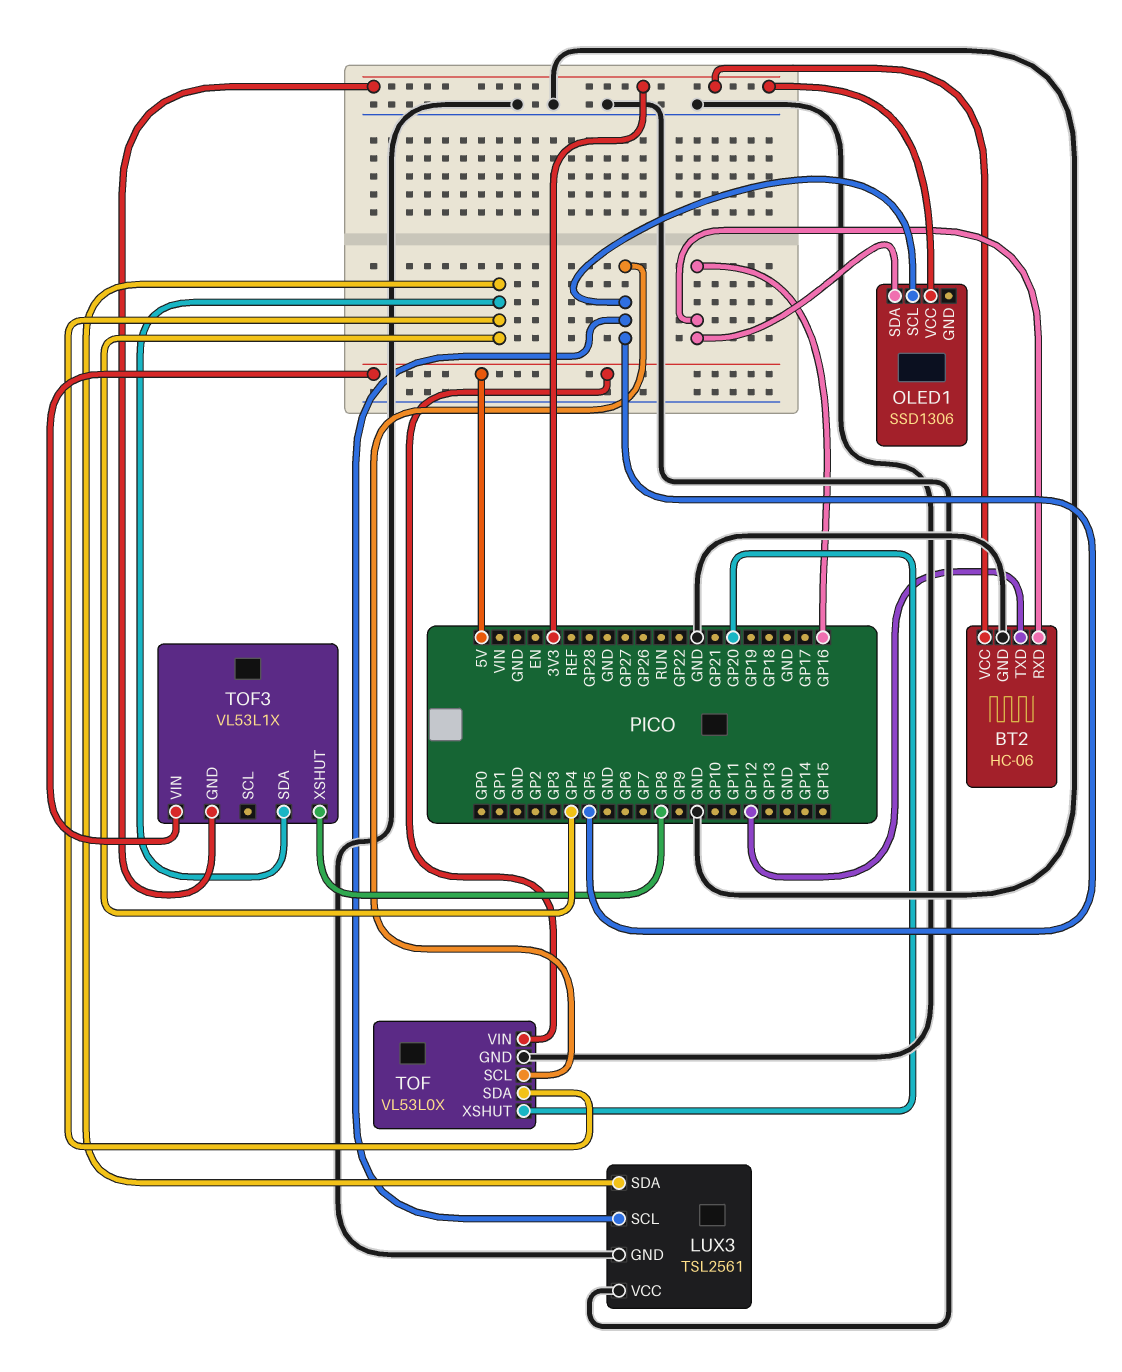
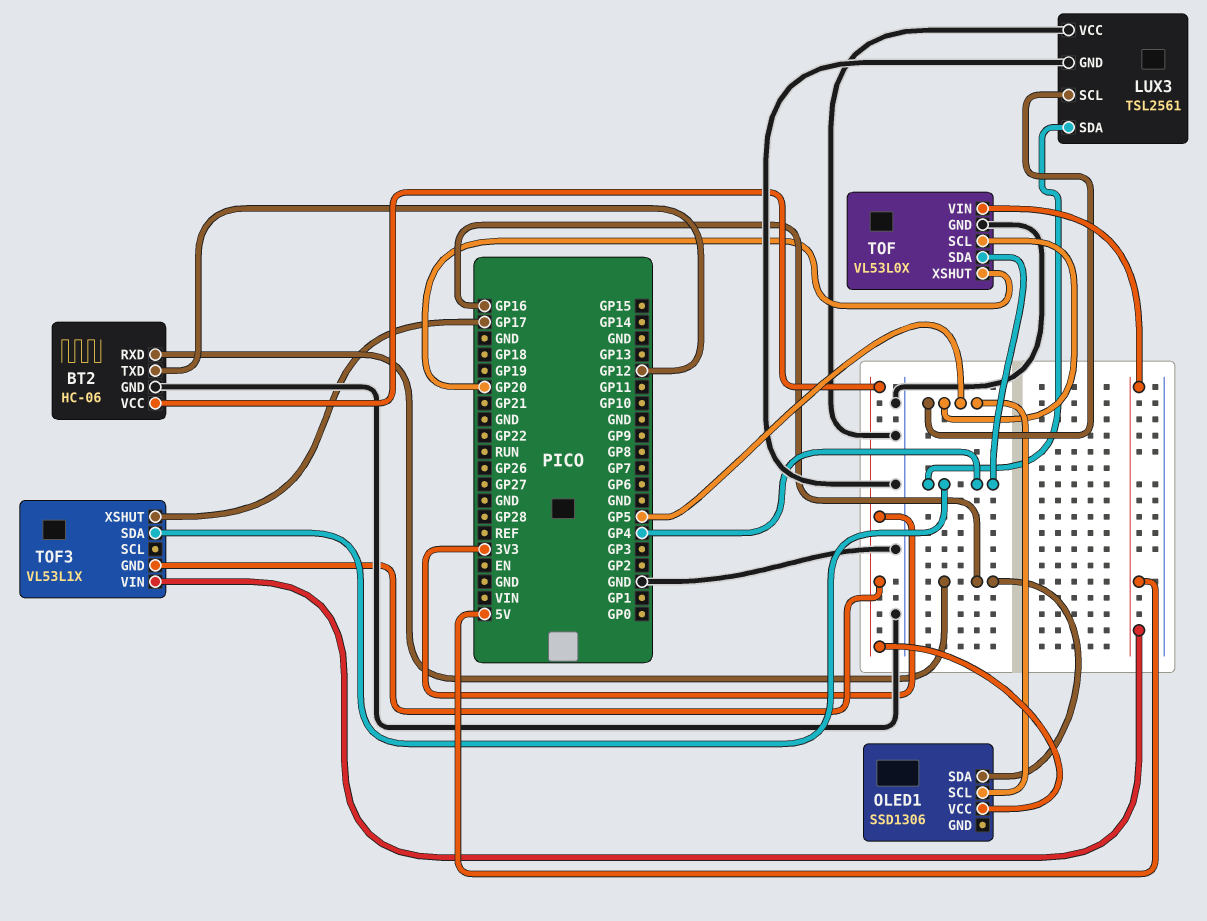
TOF3 pin XSHUT: GP8 -> GP17

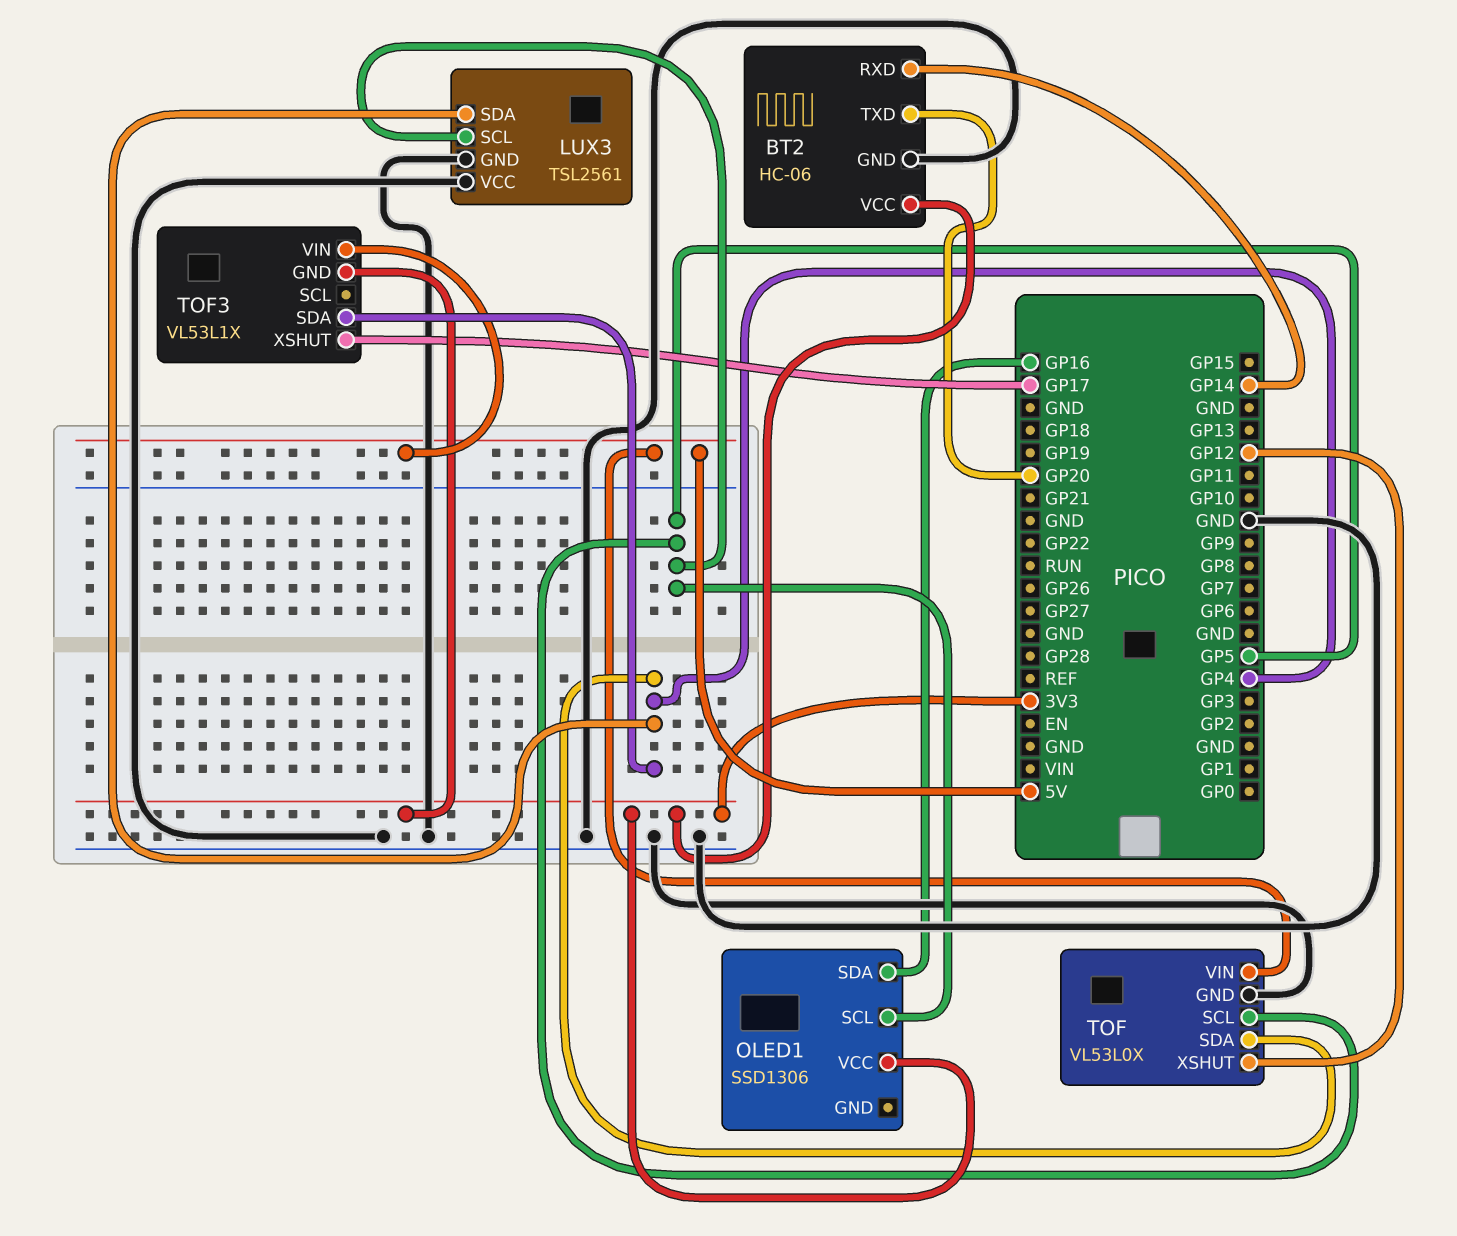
BT2 pin RXD: GP16 -> GP14
BT2 pin TXD: GP12 -> GP20
TOF pin XSHUT: GP20 -> GP12

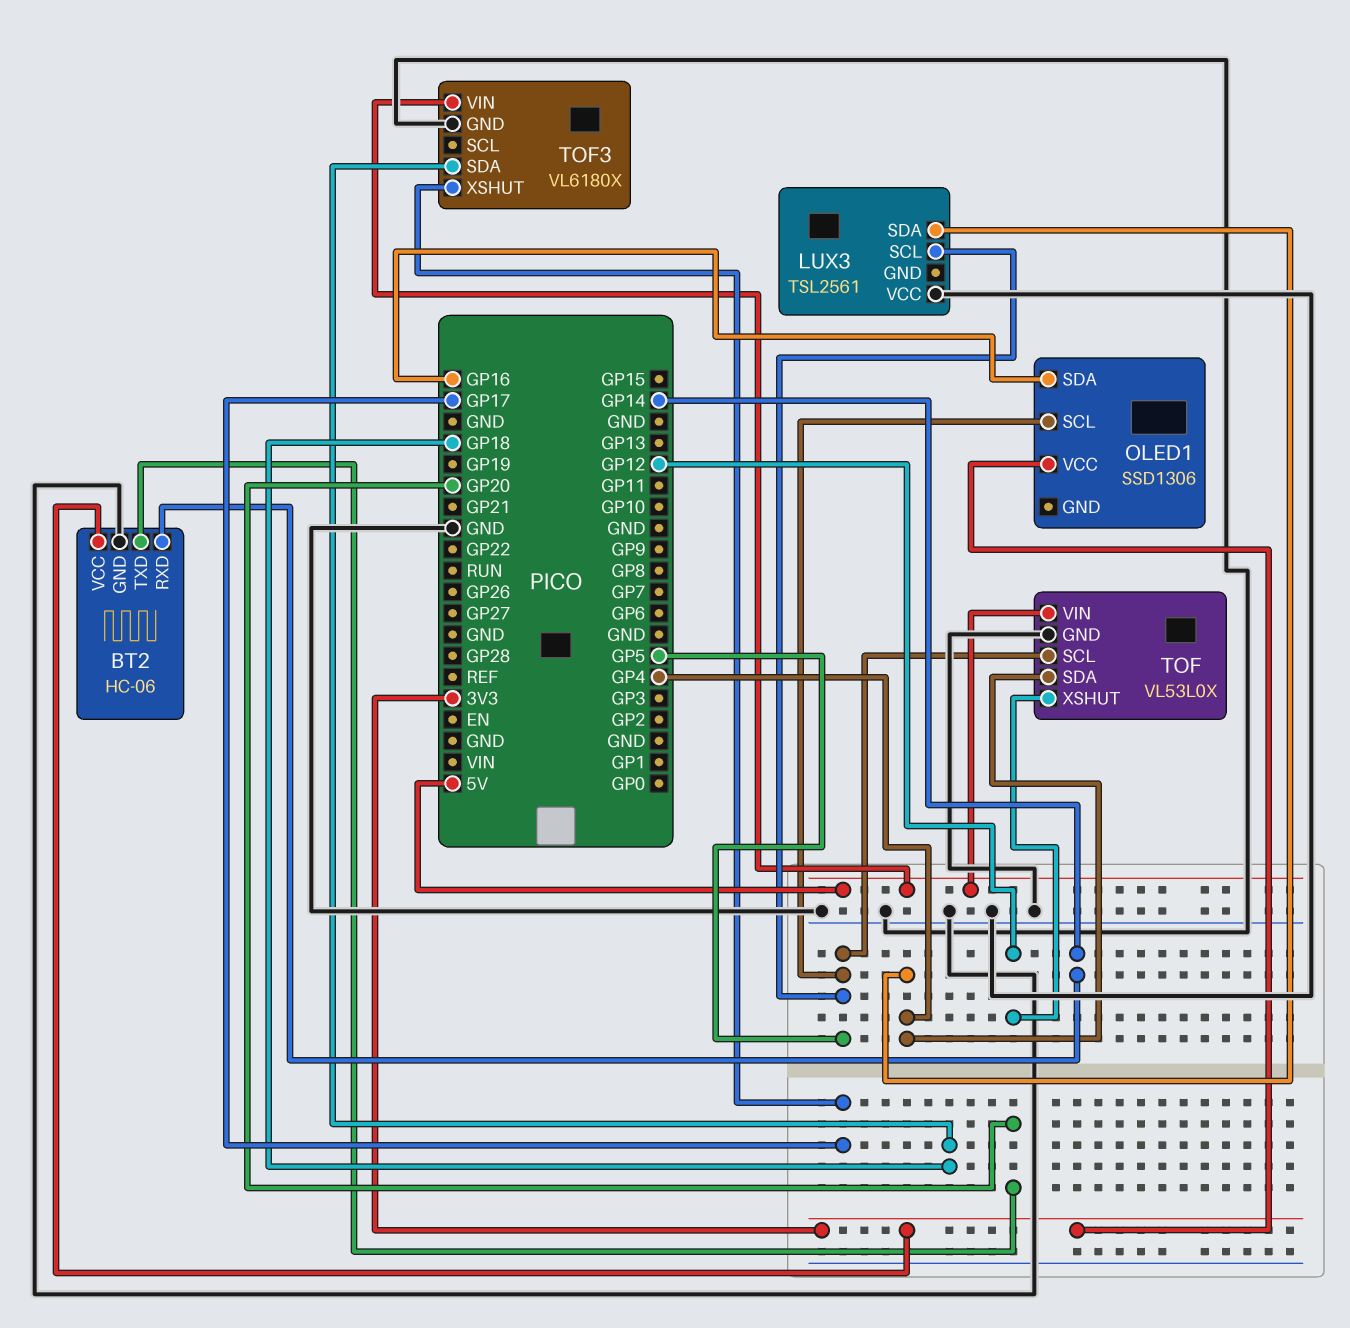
LUX3 pin GND: GND -> none
TOF3: VL53L1X -> VL6180X
TOF3 pin GND: 3V3 -> GND
TOF3 pin SDA: GP4 -> GP18

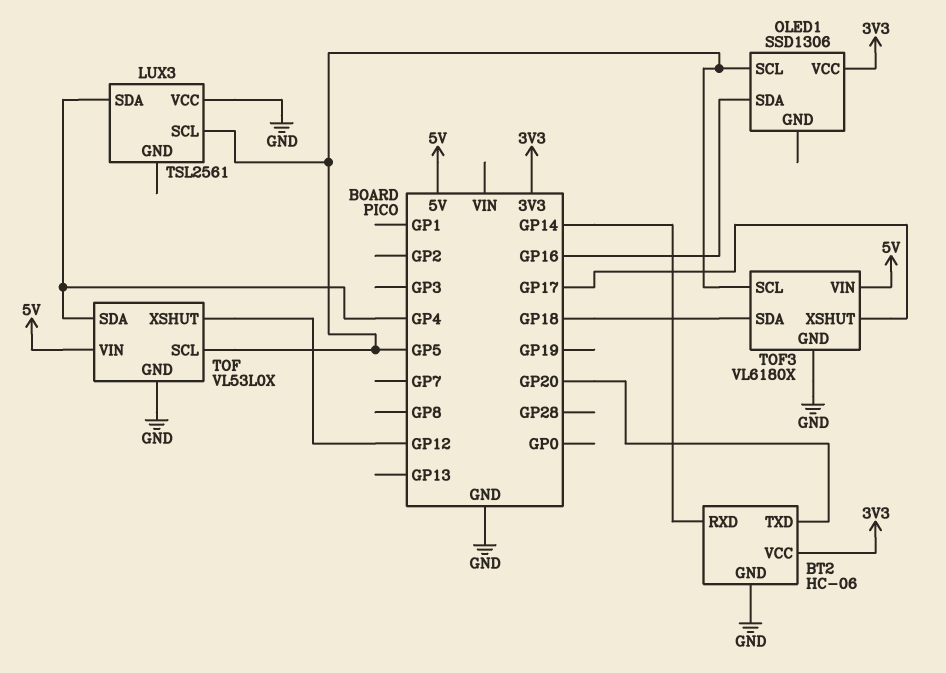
TOF3 pin SCL: none -> GP5

